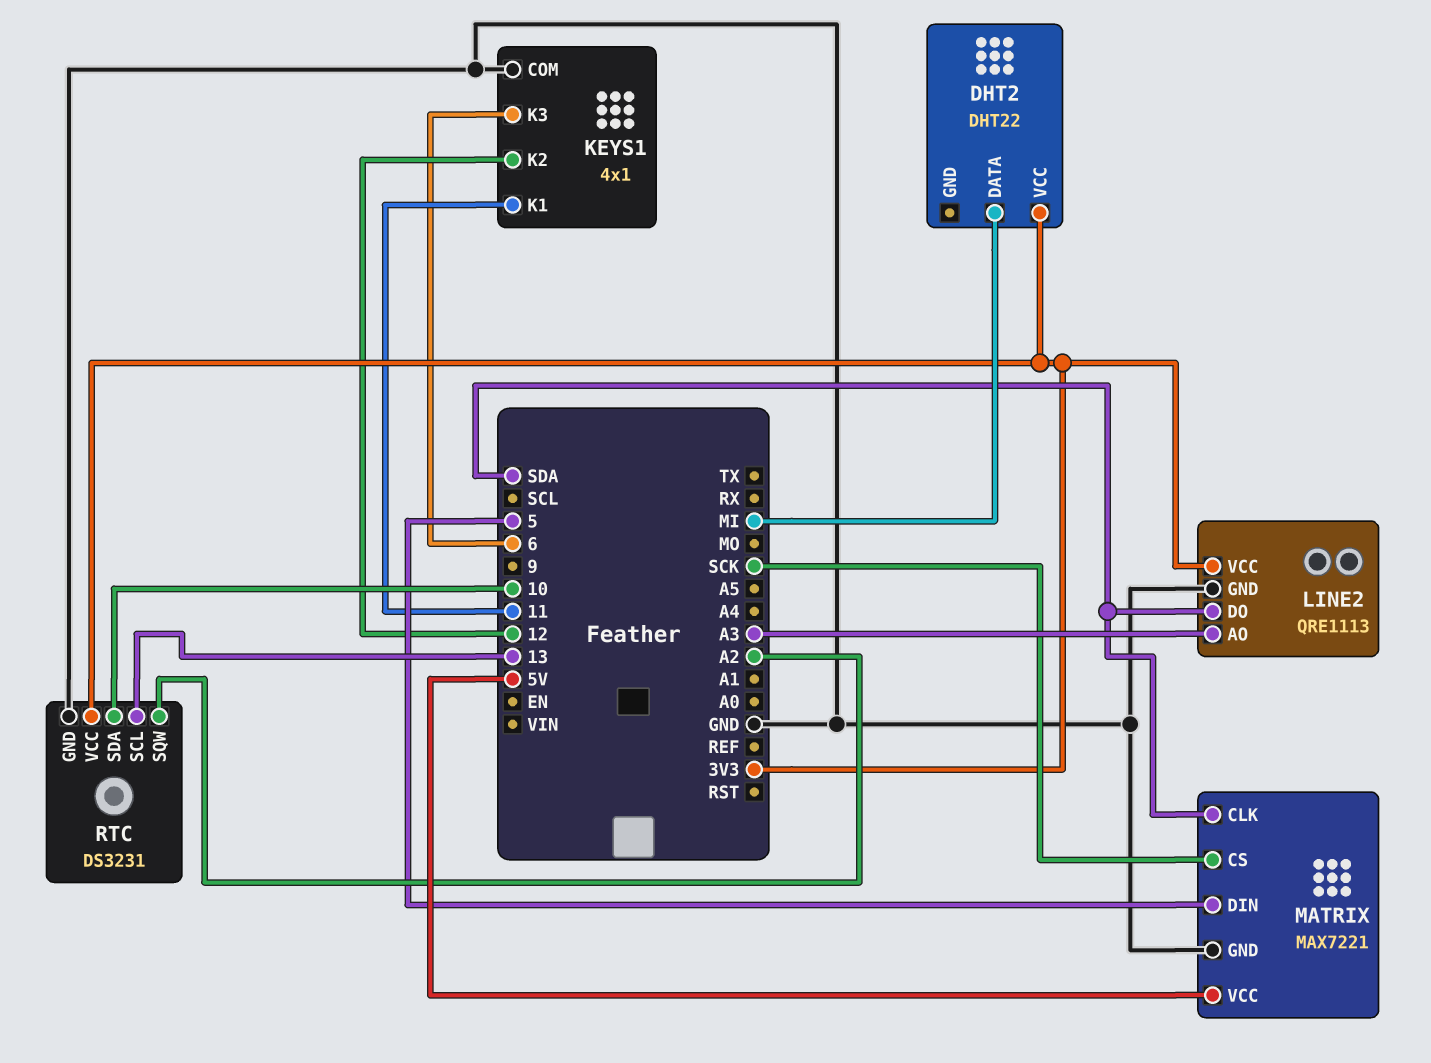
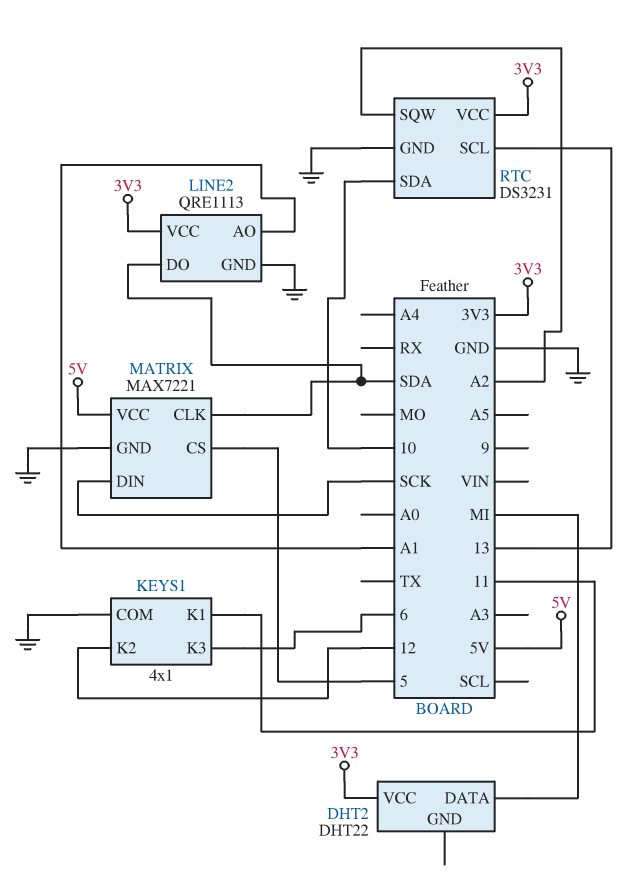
LINE2 pin AO: A3 -> A1
MATRIX pin CS: SCK -> 5
MATRIX pin DIN: 5 -> SCK

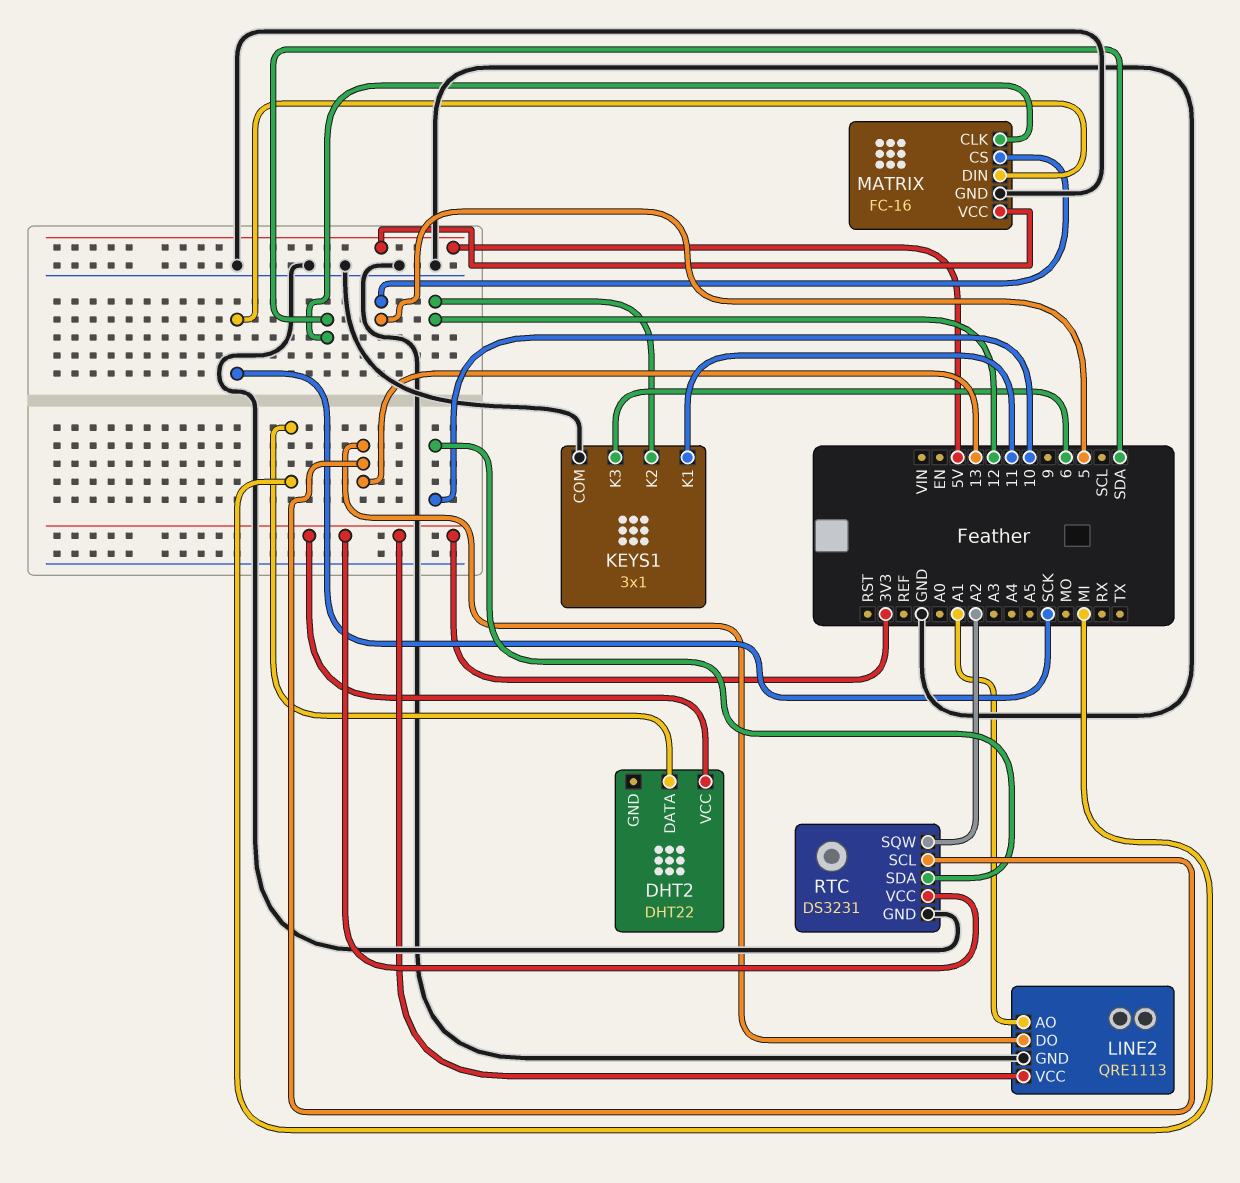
KEYS1: 4x1 -> 3x1
LINE2 pin DO: SDA -> 13
MATRIX: MAX7221 -> FC-16

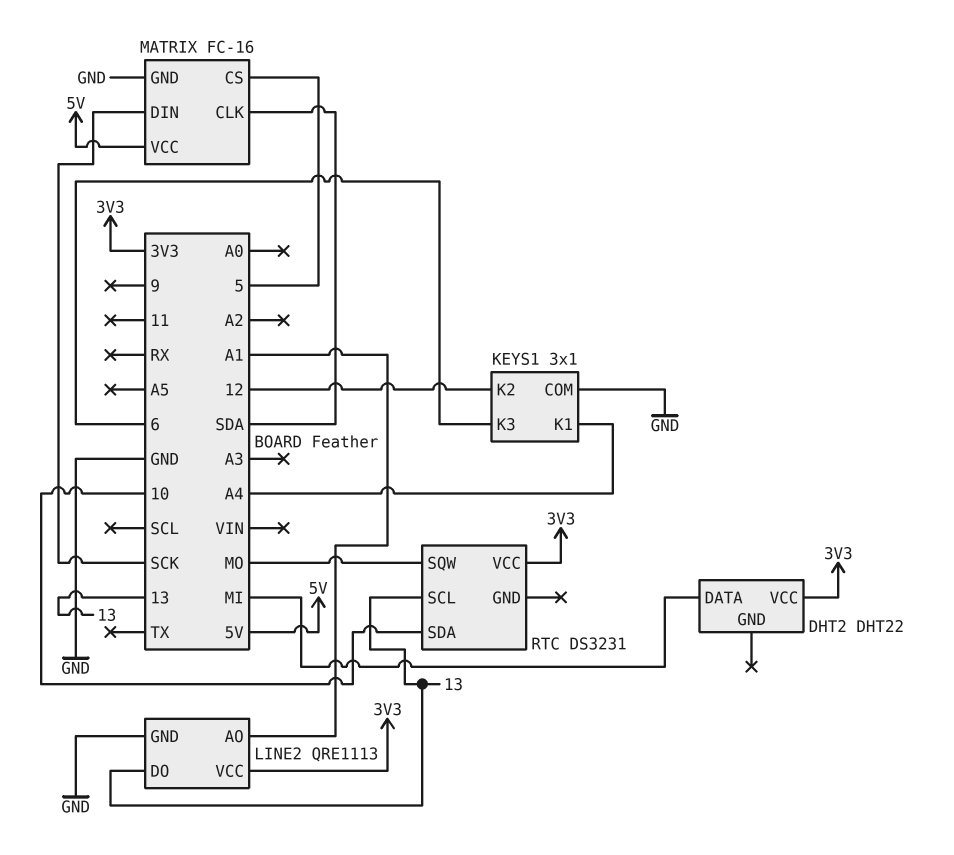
KEYS1 pin K1: 11 -> A4
RTC pin GND: GND -> none
RTC pin SQW: A2 -> MO

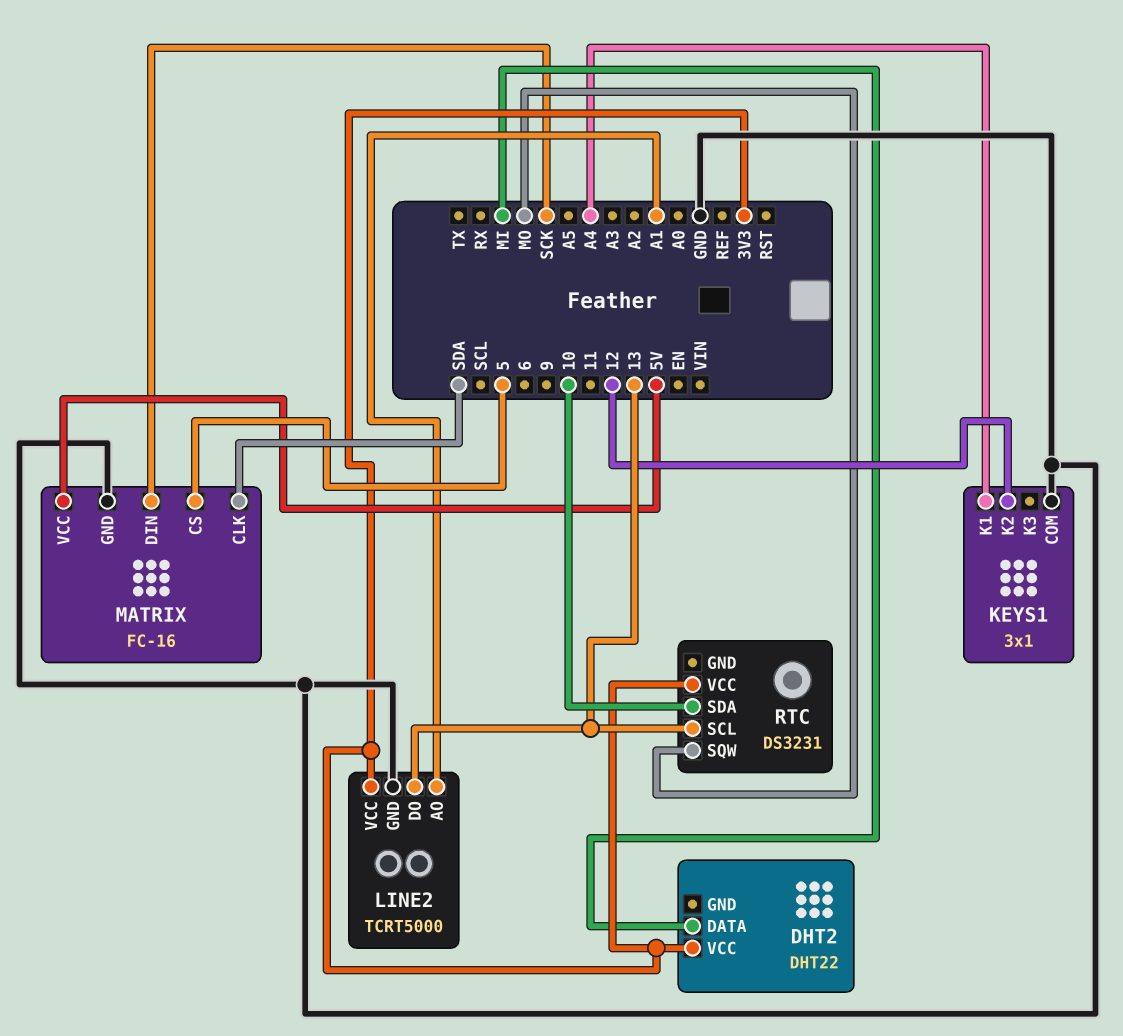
KEYS1 pin K3: 6 -> none
LINE2: QRE1113 -> TCRT5000

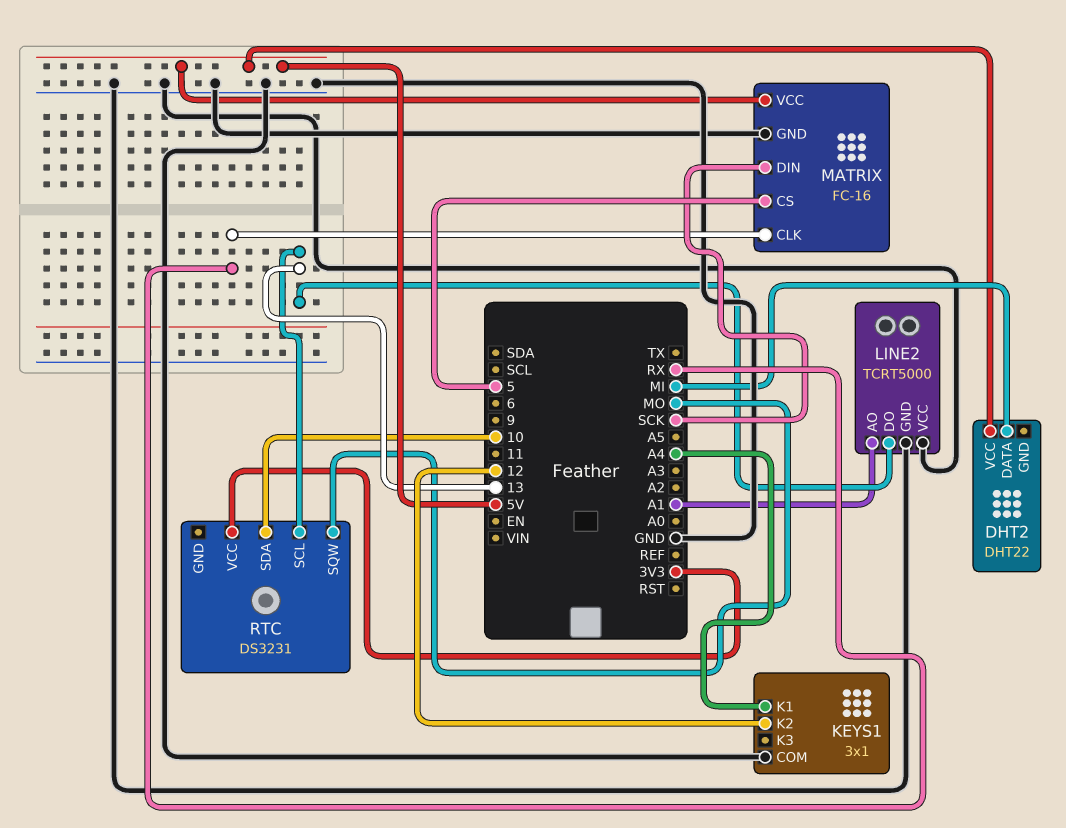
DHT2 pin VCC: 3V3 -> 5V
LINE2 pin VCC: 3V3 -> GND
MATRIX pin CLK: SDA -> RX

